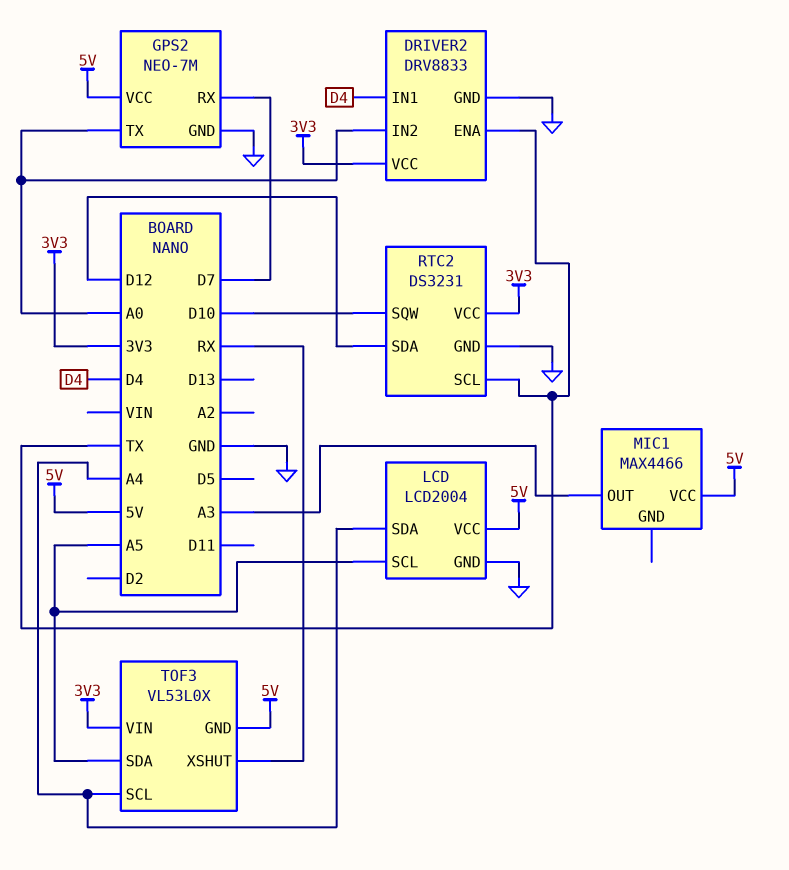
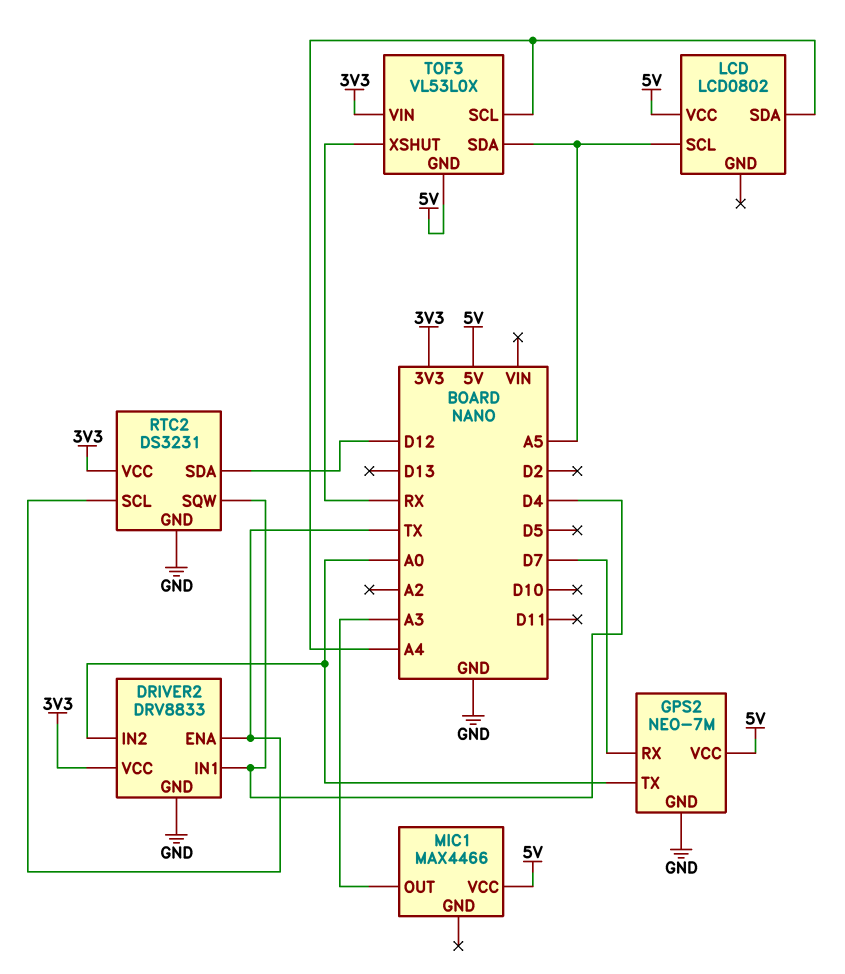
LCD: LCD2004 -> LCD0802
LCD pin GND: GND -> none
RTC2 pin SQW: D10 -> D4

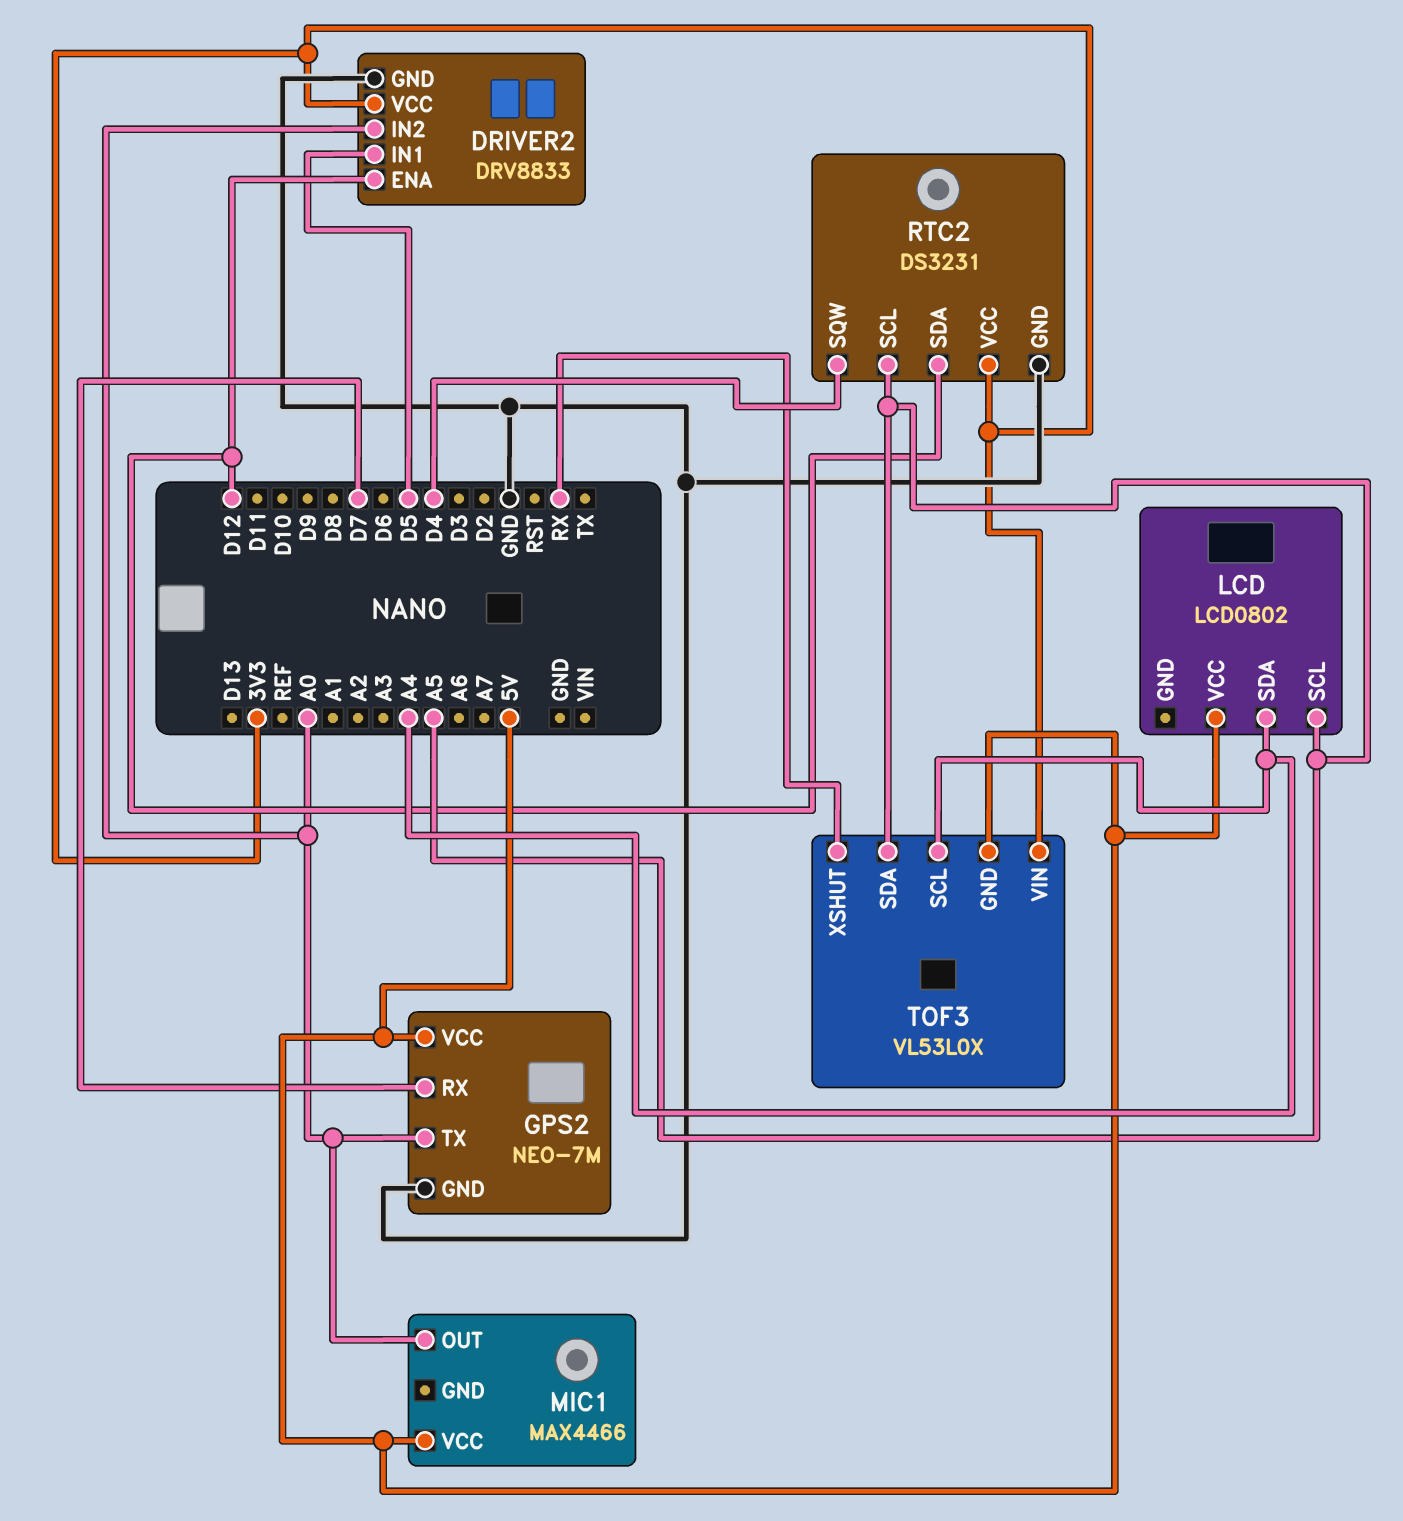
DRIVER2 pin ENA: TX -> D12
DRIVER2 pin IN1: D4 -> D5
MIC1 pin OUT: A3 -> A0
RTC2 pin SCL: TX -> A5

